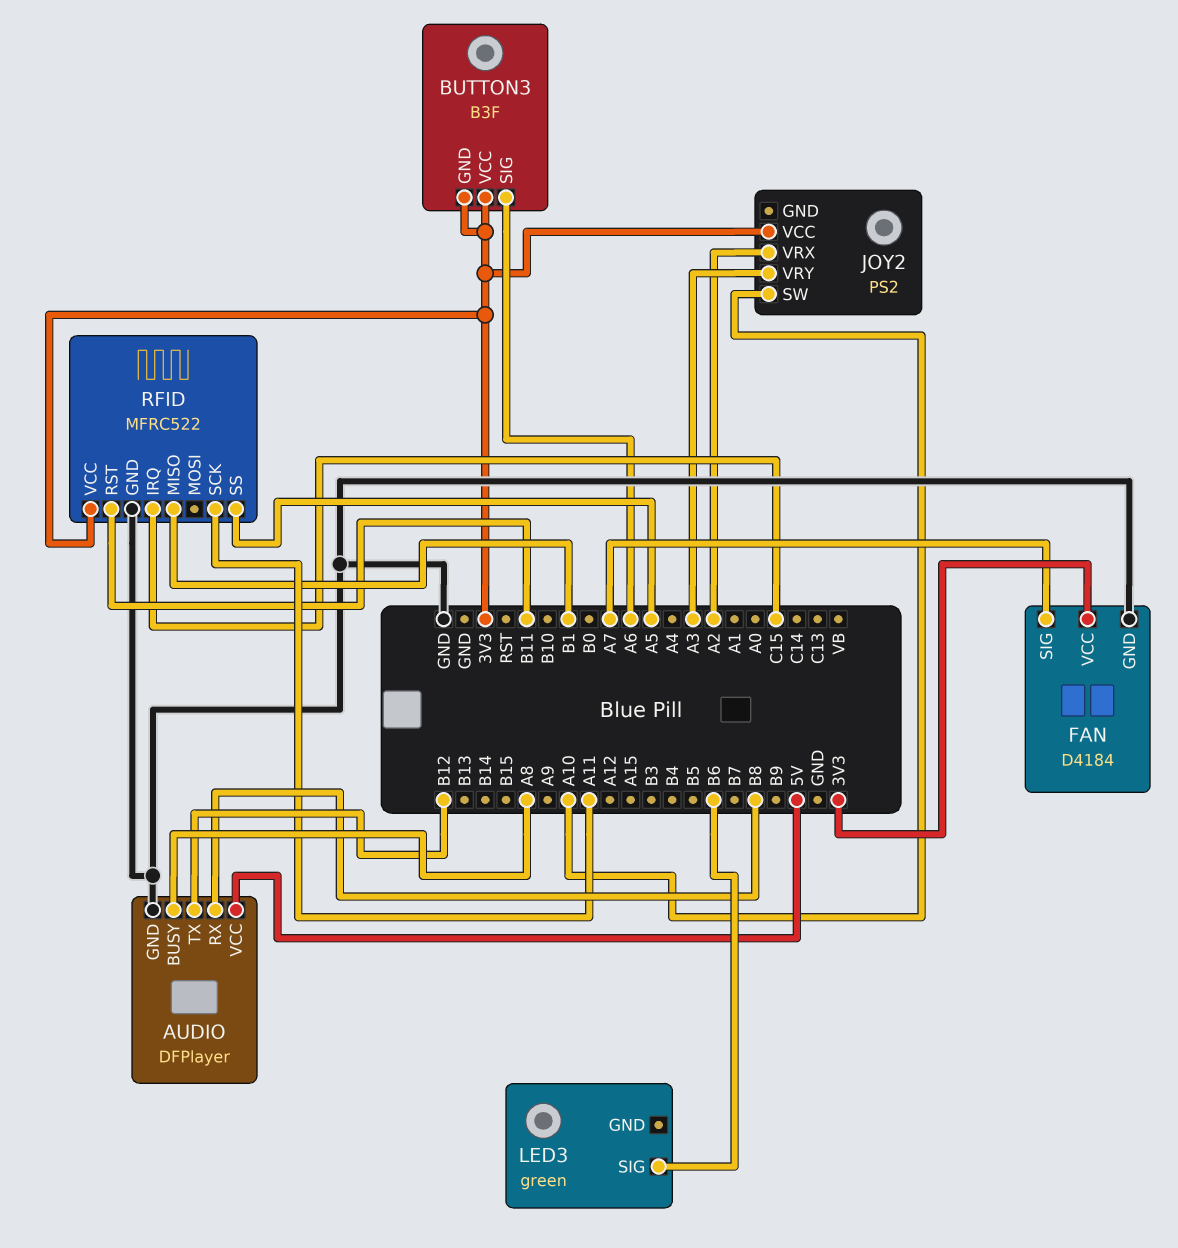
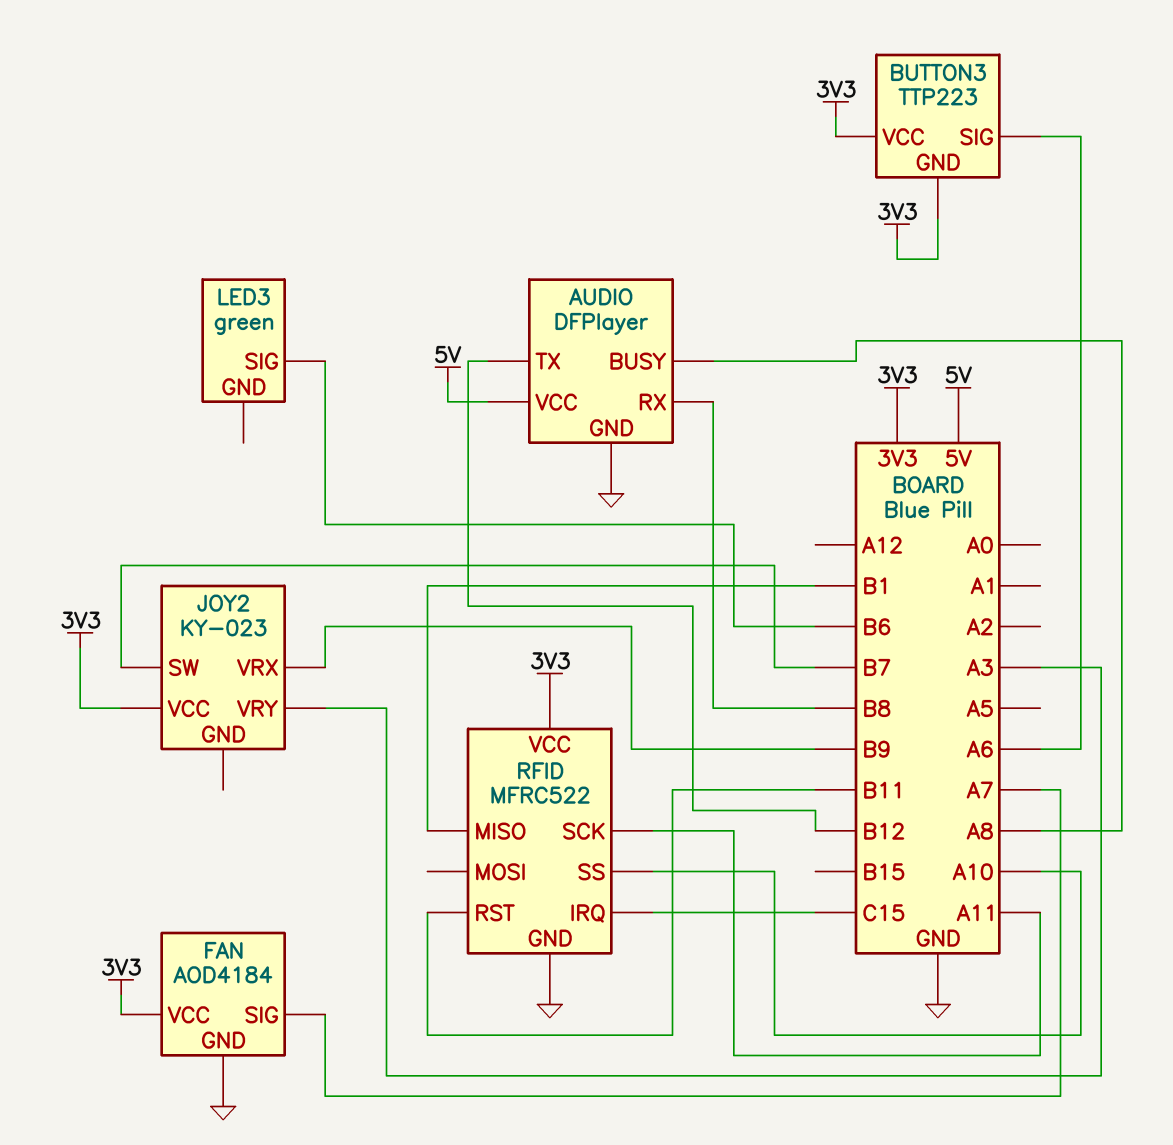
BUTTON3: B3F -> TTP223
FAN: D4184 -> AOD4184
JOY2: PS2 -> KY-023
JOY2 pin SW: A10 -> B7
JOY2 pin VRX: A2 -> B9
RFID pin SS: A5 -> A10

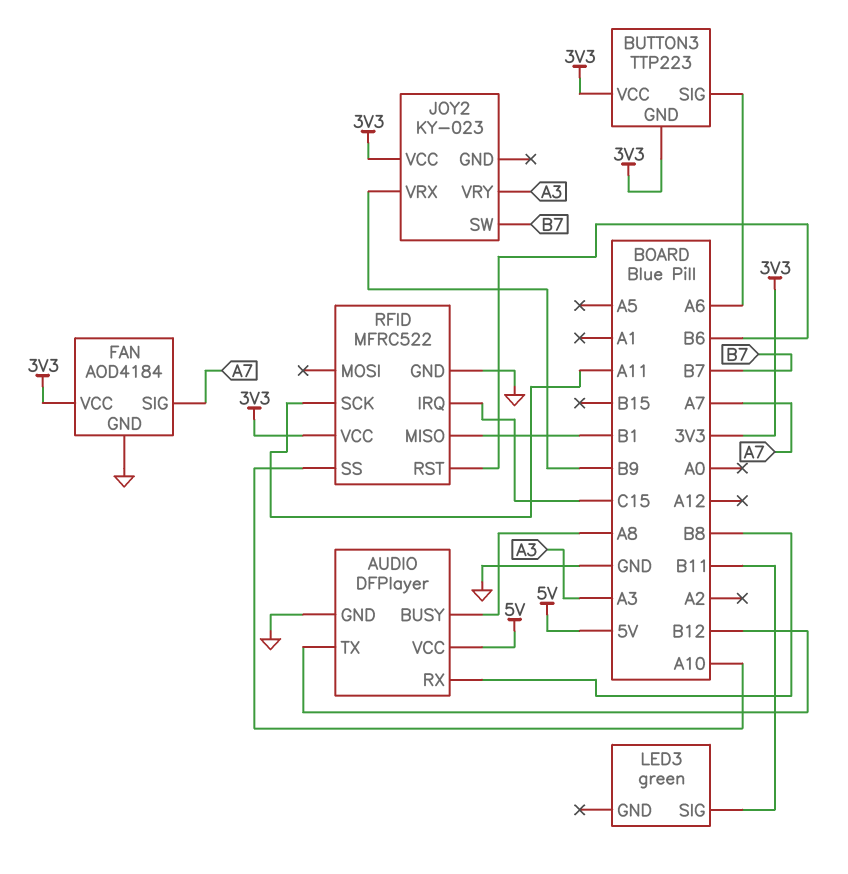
LED3 pin SIG: B6 -> B11
RFID pin RST: B11 -> B6

